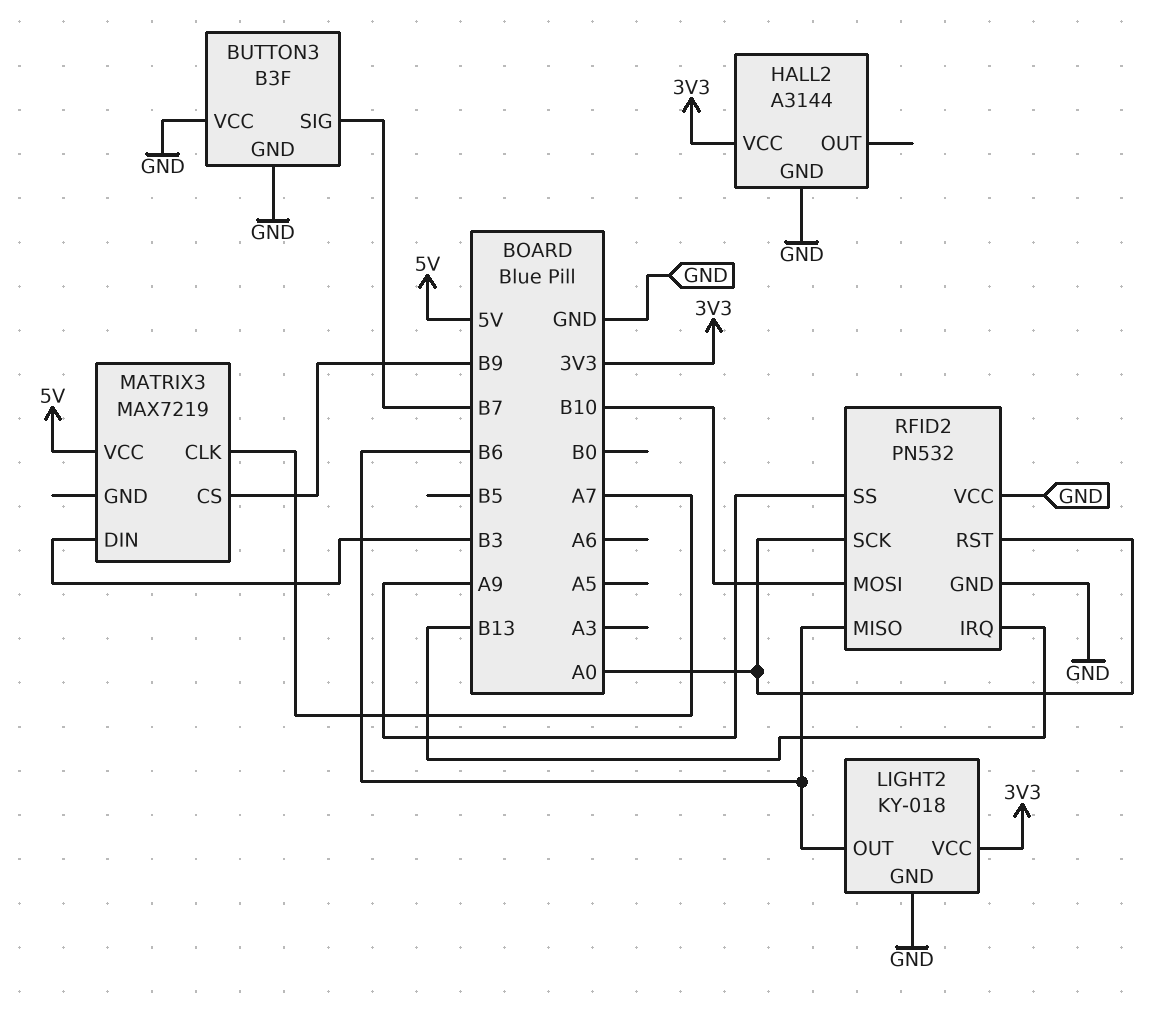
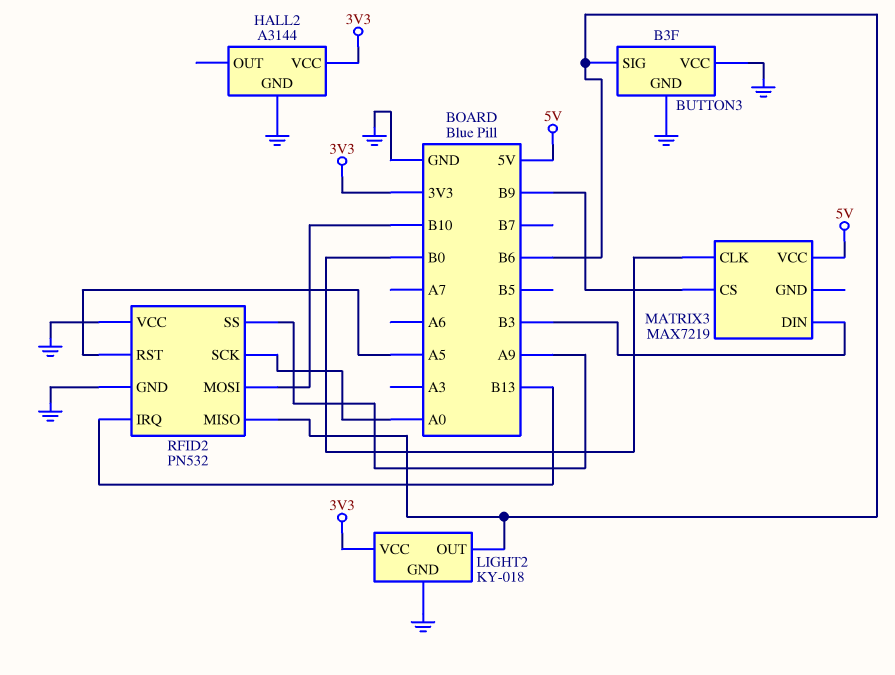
BUTTON3 pin SIG: B7 -> B6
MATRIX3 pin CLK: A7 -> B0
RFID2 pin RST: A0 -> A5

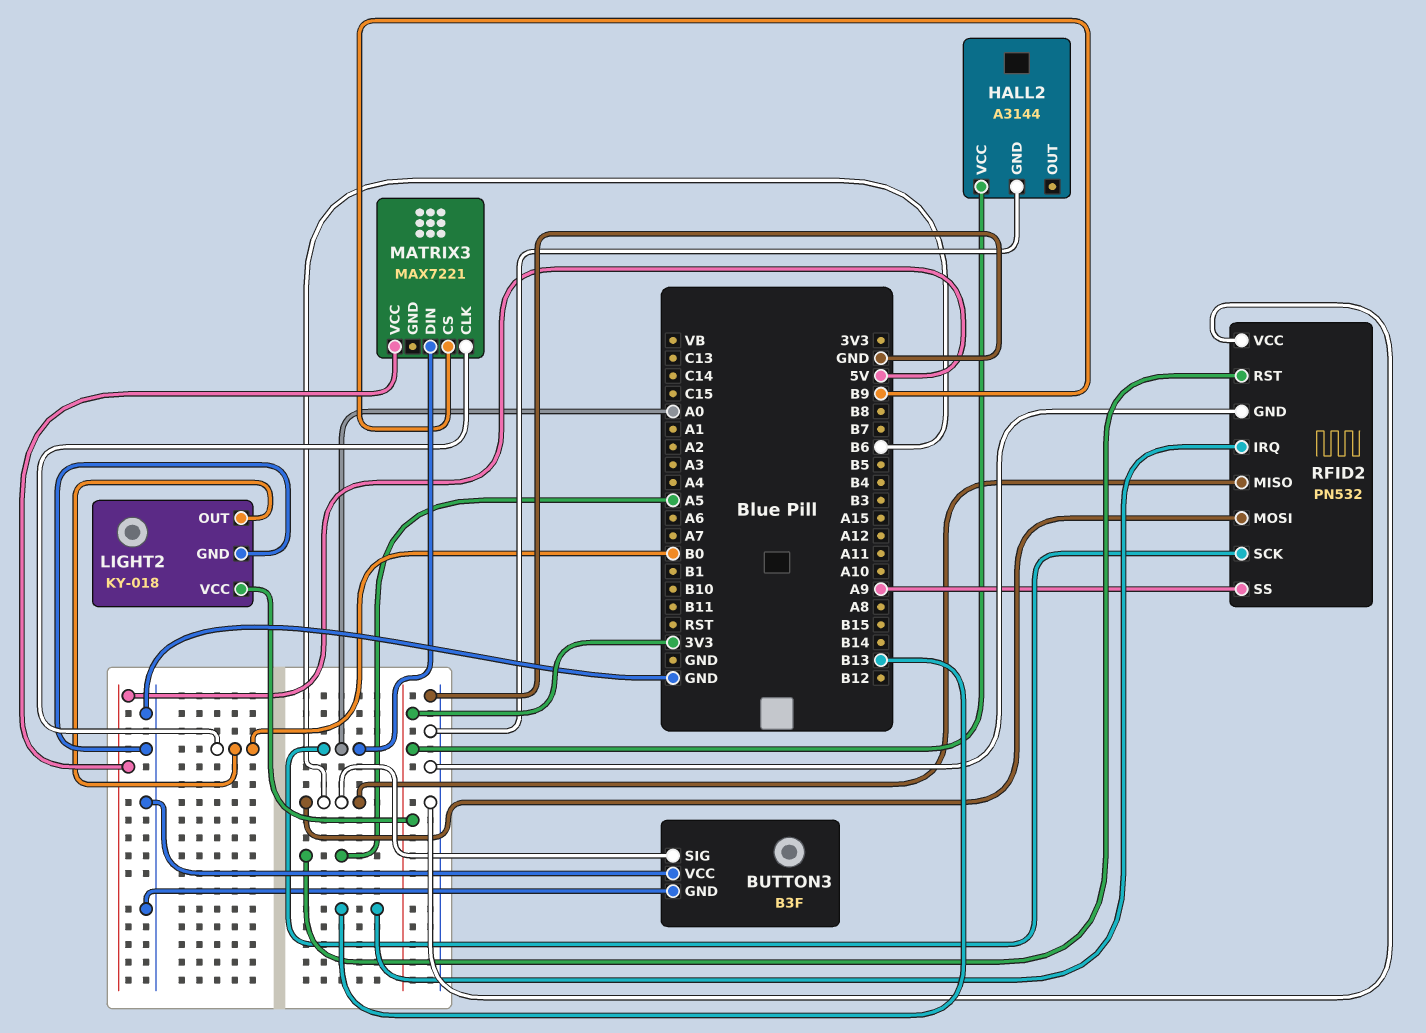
LIGHT2 pin OUT: B6 -> B0
MATRIX3: MAX7219 -> MAX7221
MATRIX3 pin DIN: B3 -> A0
RFID2 pin MOSI: B10 -> B6

